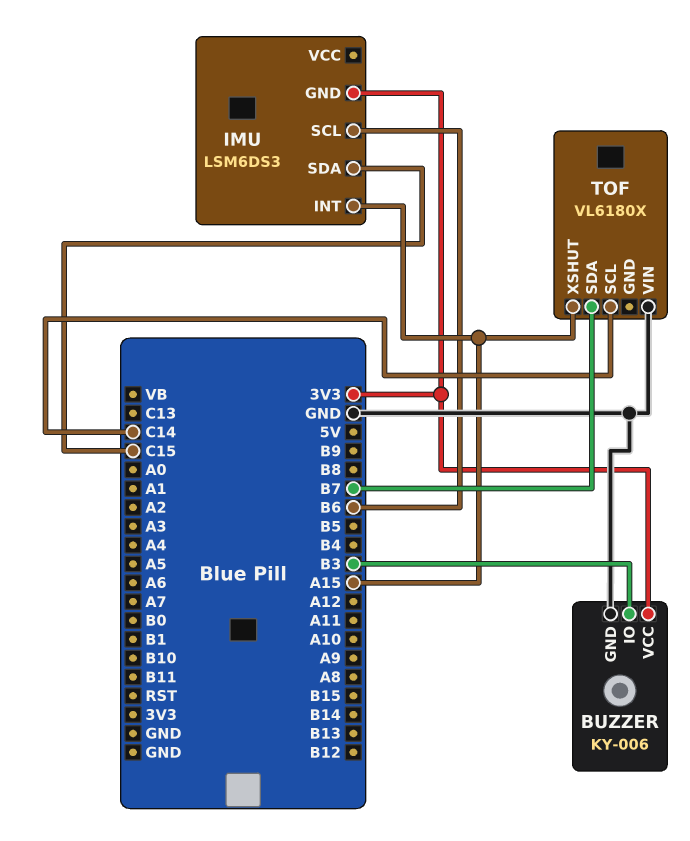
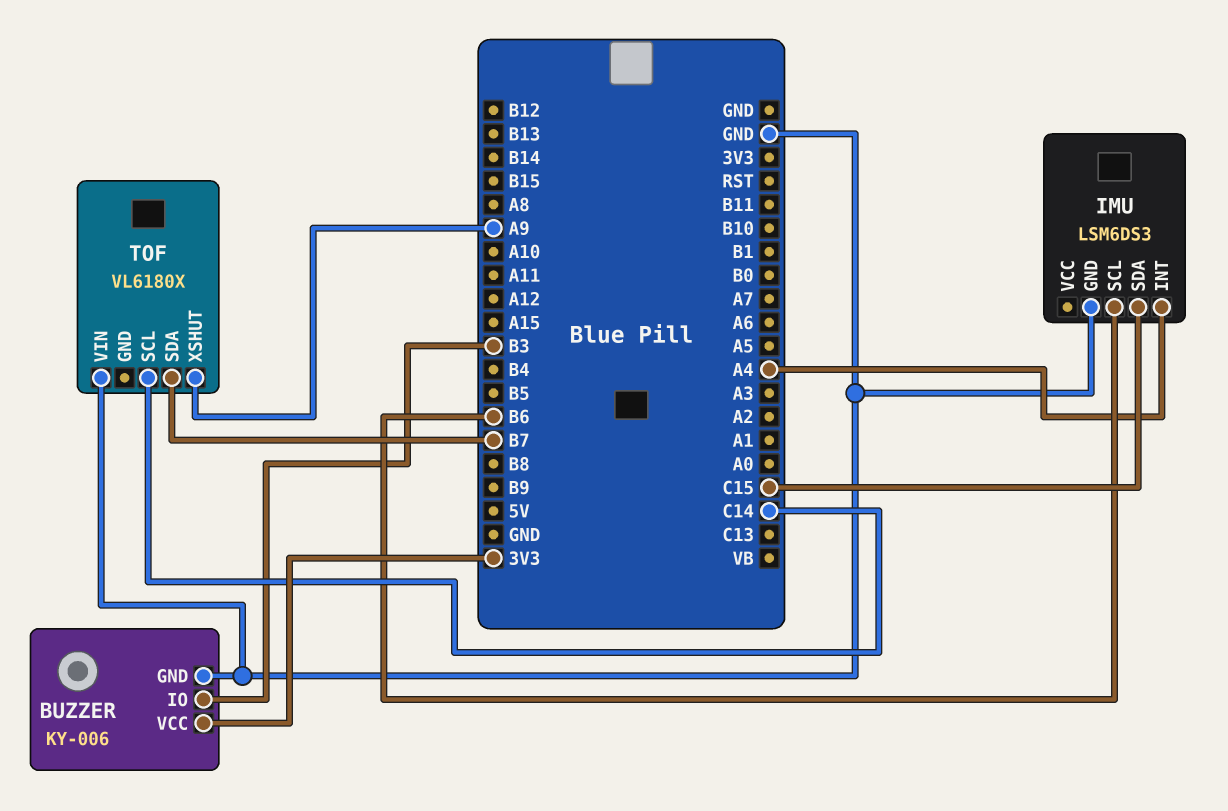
IMU pin GND: 3V3 -> GND
IMU pin INT: A15 -> A4
TOF pin XSHUT: A15 -> A9

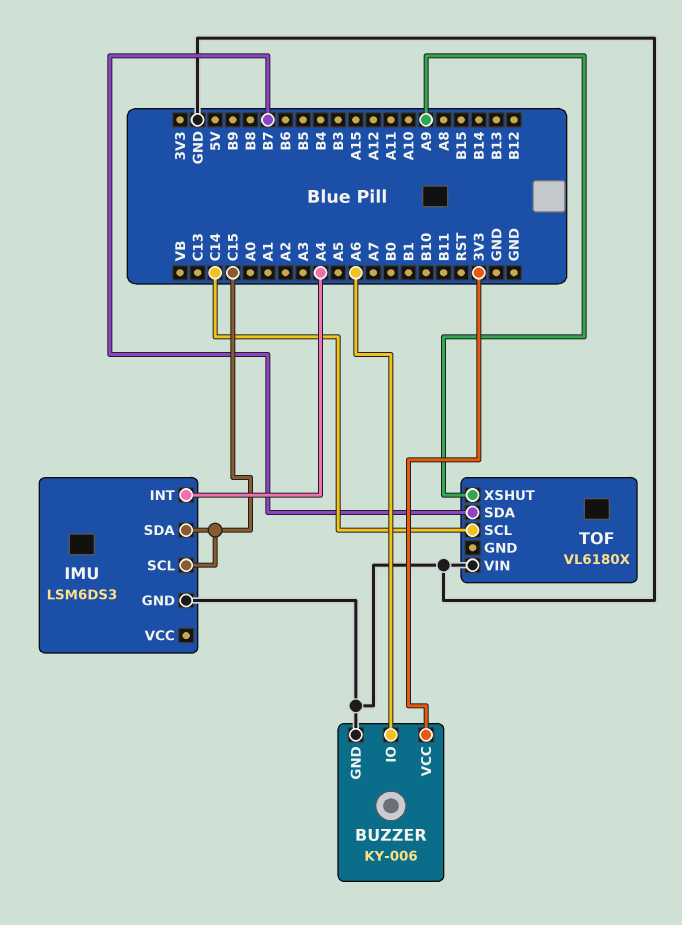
BUZZER pin IO: B3 -> A6
IMU pin SCL: B6 -> C15

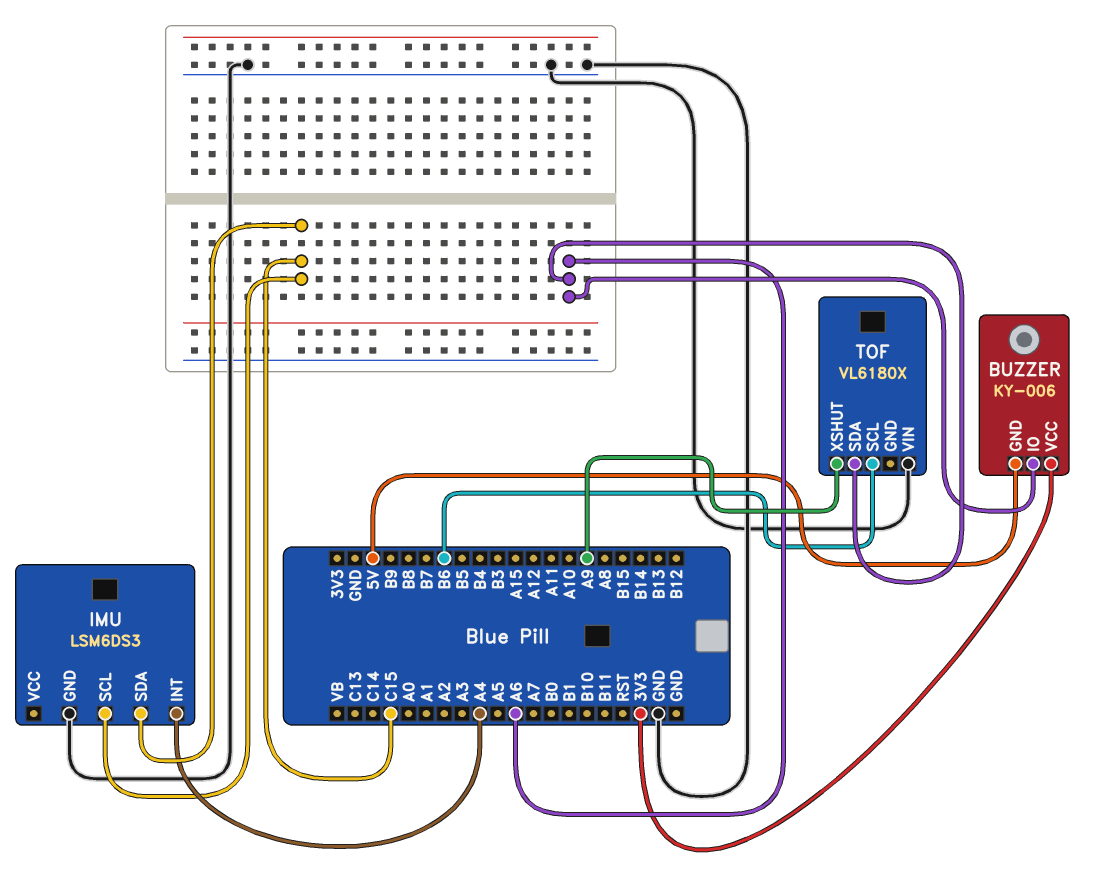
BUZZER pin GND: GND -> 5V
TOF pin SCL: C14 -> B6
TOF pin SDA: B7 -> A6

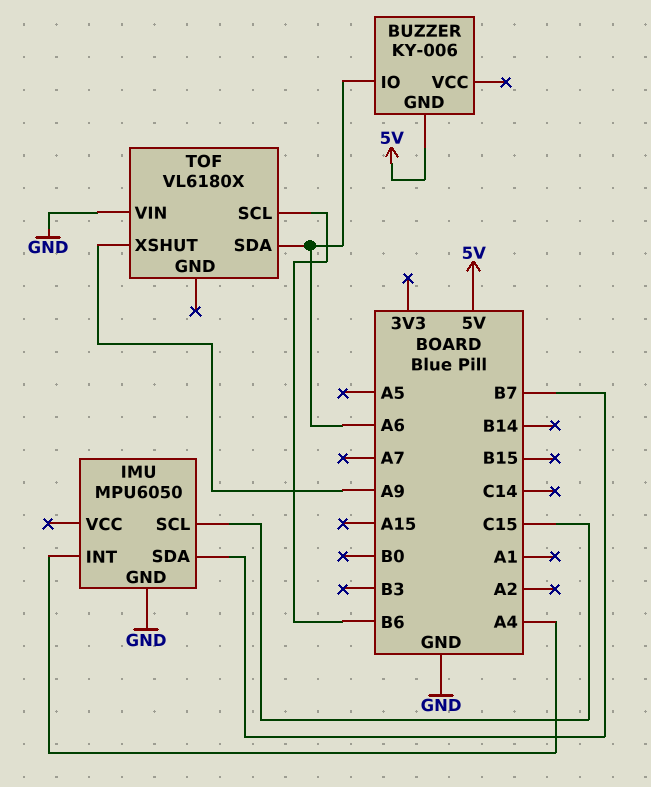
BUZZER pin VCC: 3V3 -> none
IMU: LSM6DS3 -> MPU6050
IMU pin SDA: C15 -> B7

